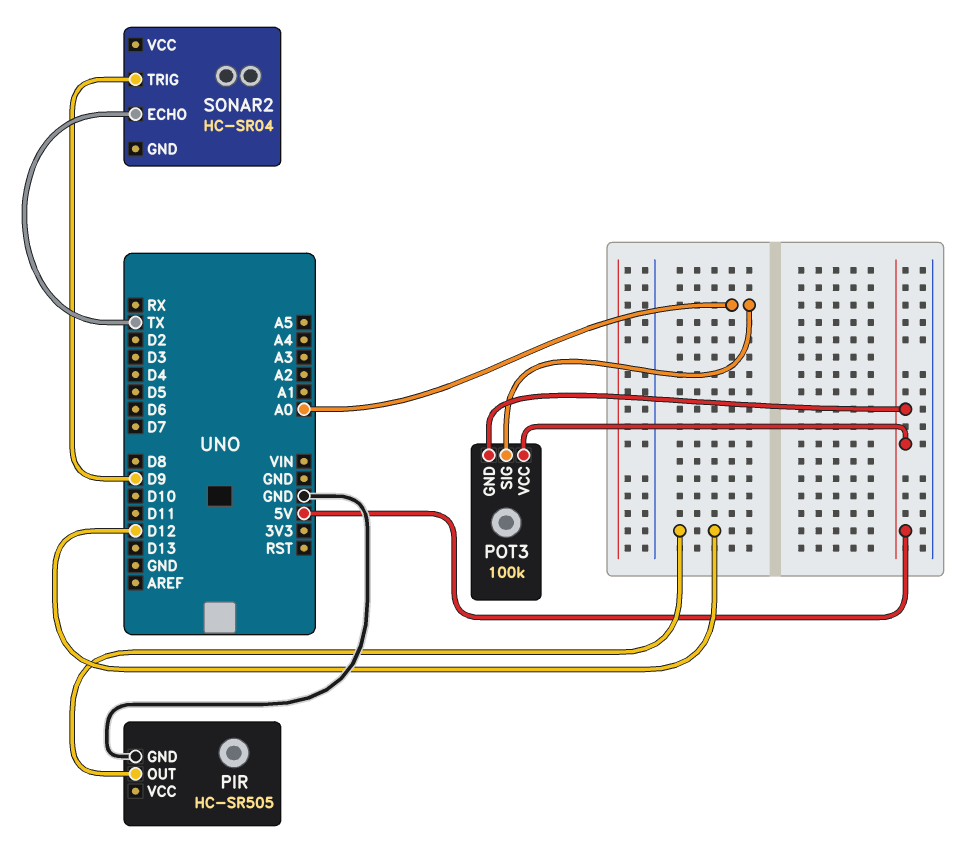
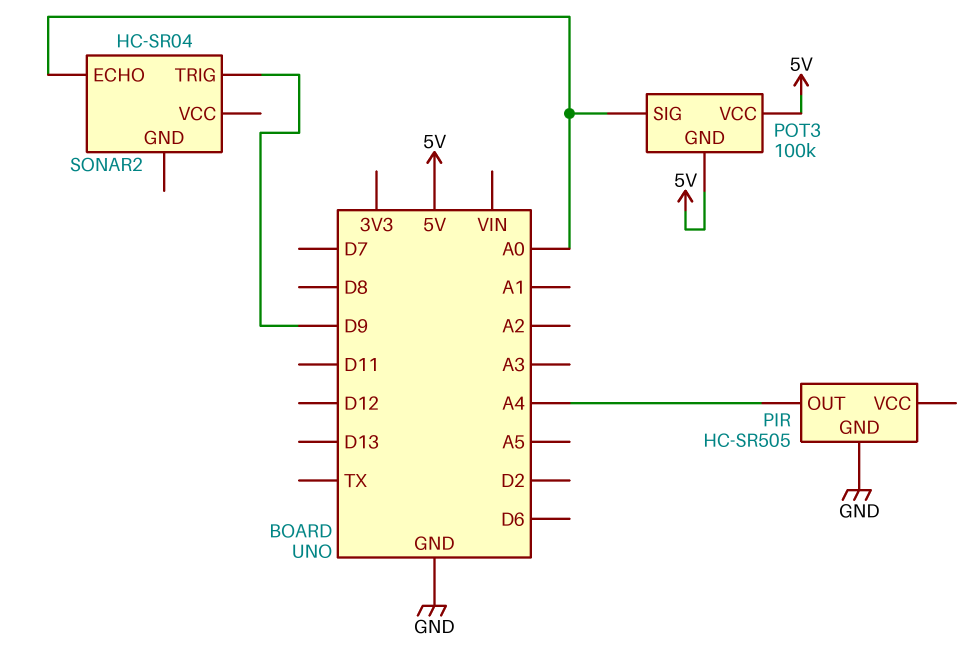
PIR pin OUT: D12 -> A4
SONAR2 pin ECHO: TX -> A0

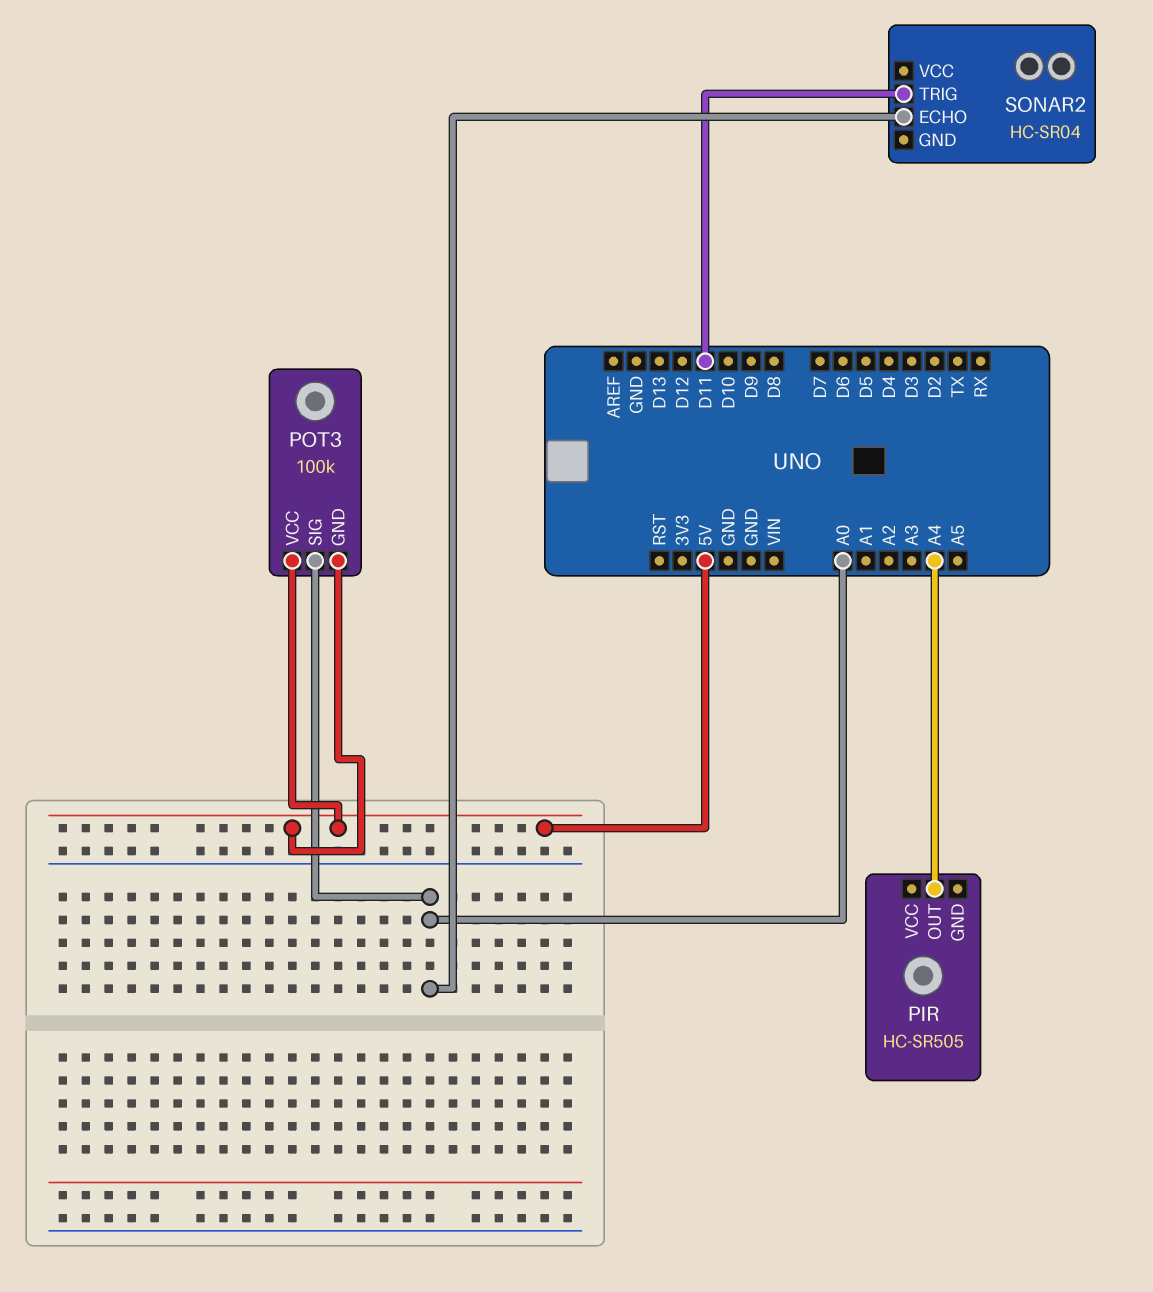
PIR pin GND: GND -> none
SONAR2 pin TRIG: D9 -> D11

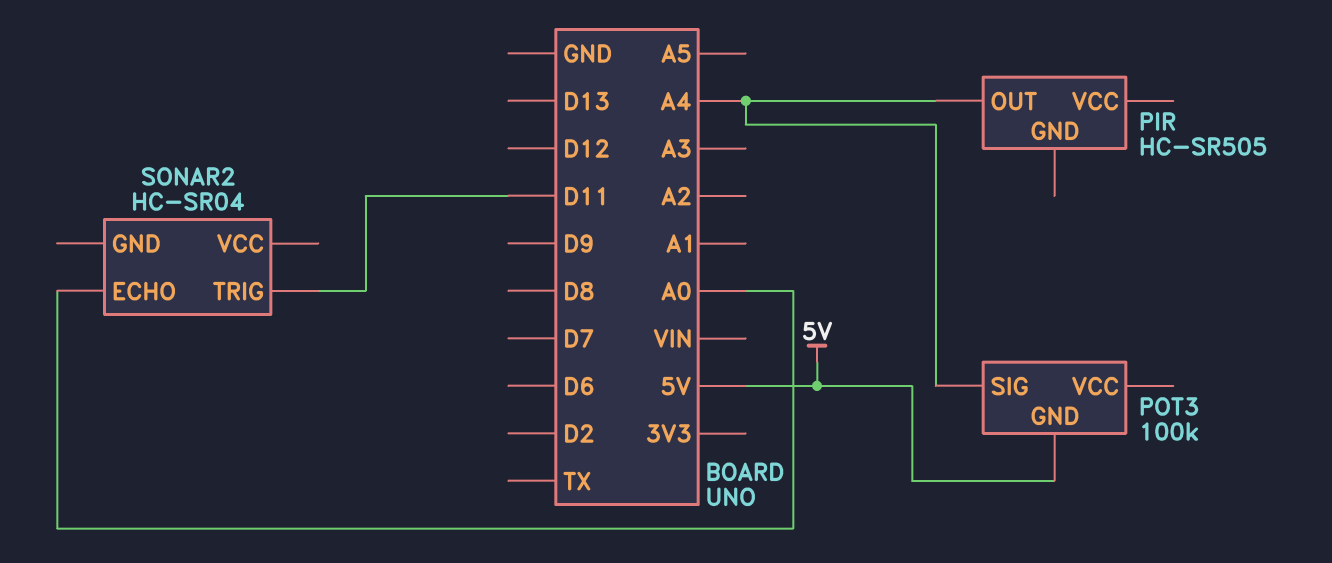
POT3 pin SIG: A0 -> A4
POT3 pin VCC: 5V -> none

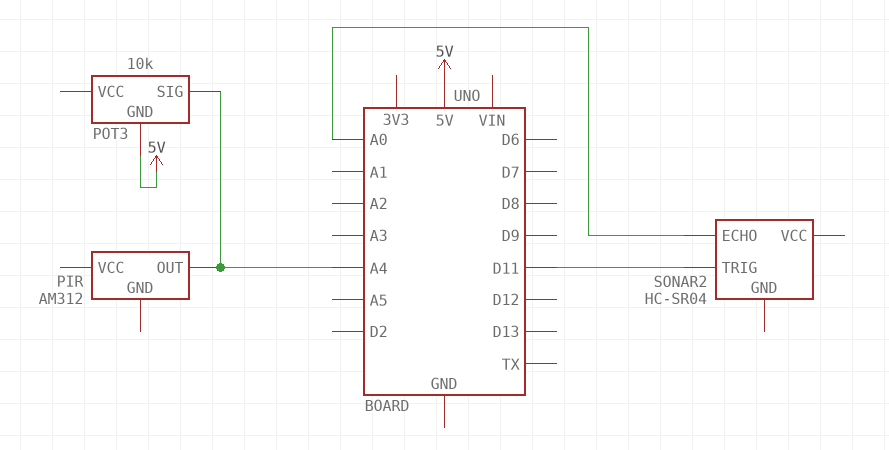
PIR: HC-SR505 -> AM312
POT3: 100k -> 10k

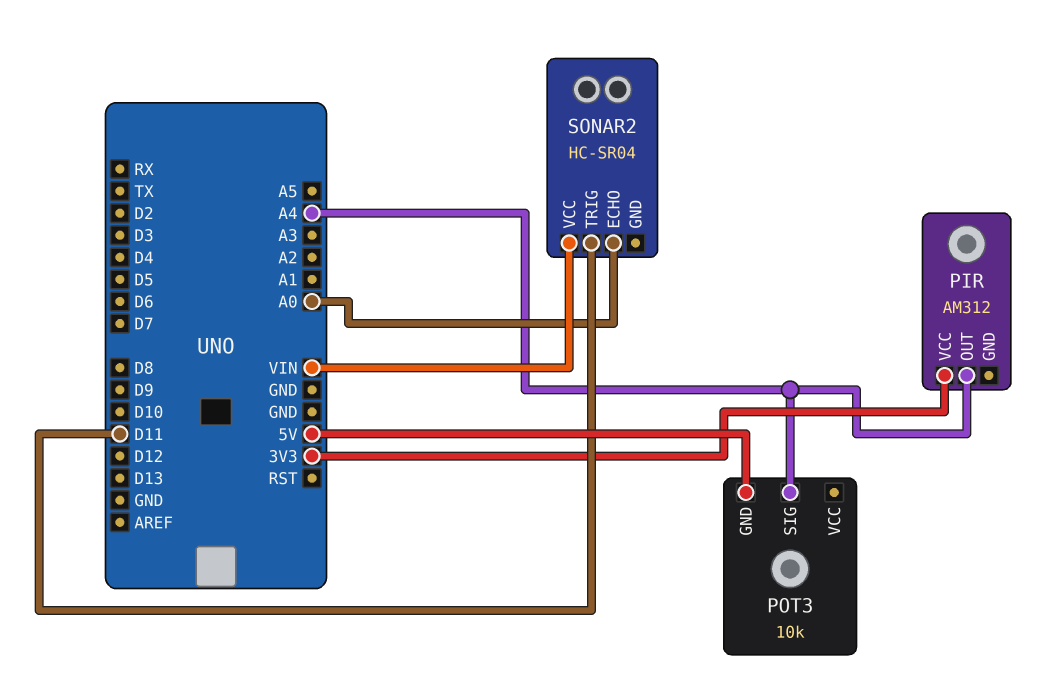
PIR pin VCC: none -> 3V3
SONAR2 pin VCC: none -> VIN

